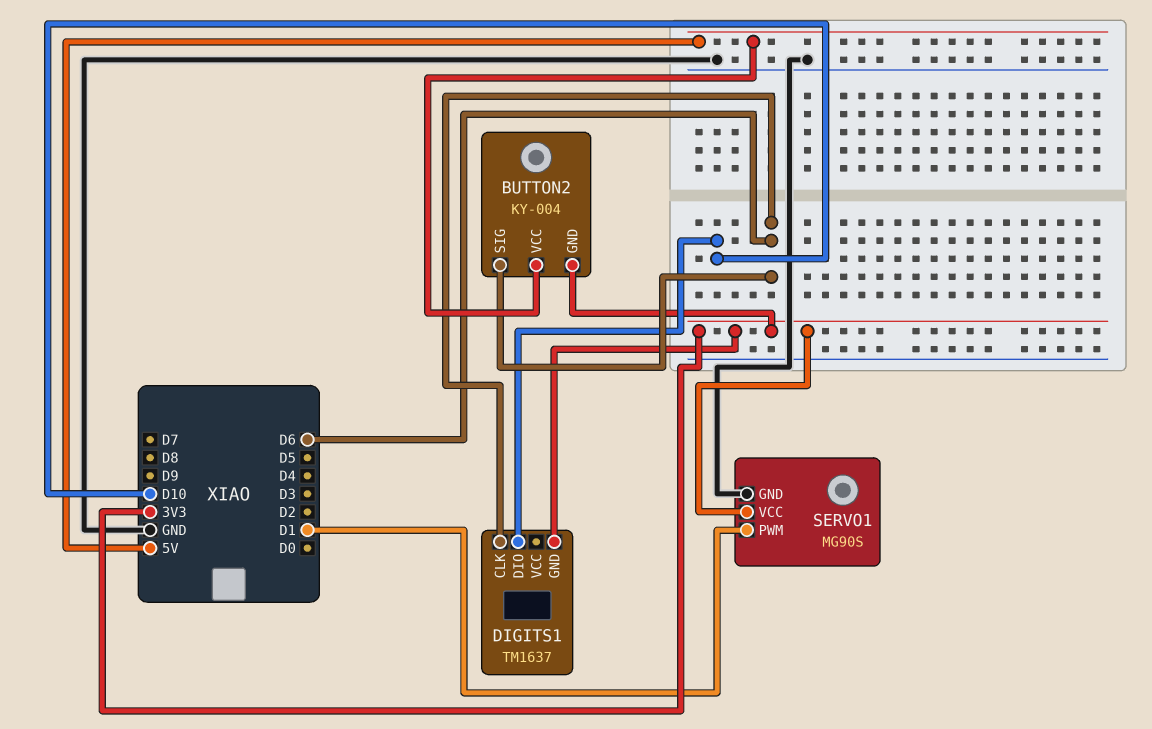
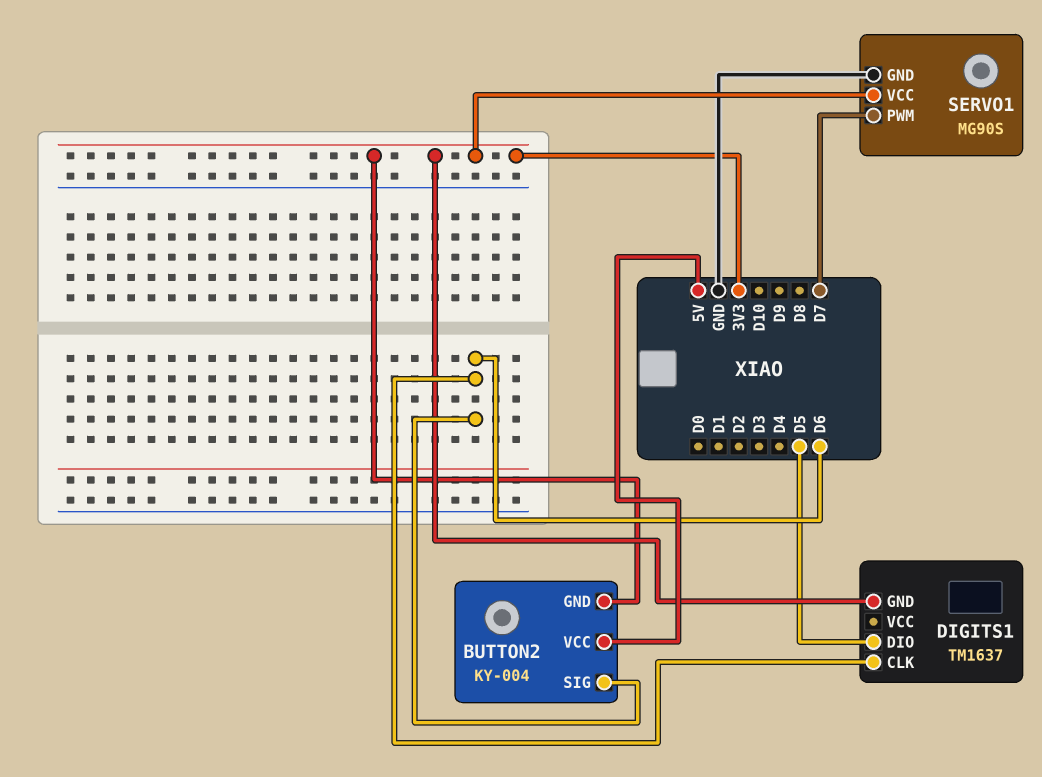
DIGITS1 pin DIO: D10 -> D5
SERVO1 pin PWM: D1 -> D7

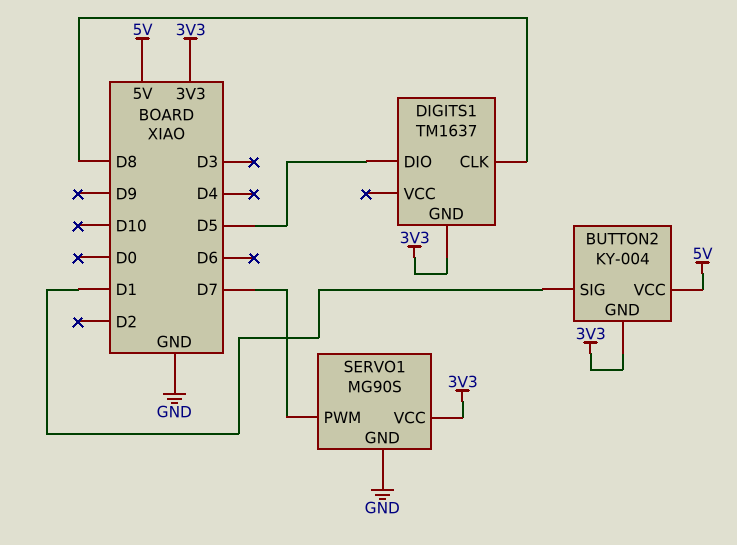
BUTTON2 pin SIG: D6 -> D1
DIGITS1 pin CLK: D6 -> D8

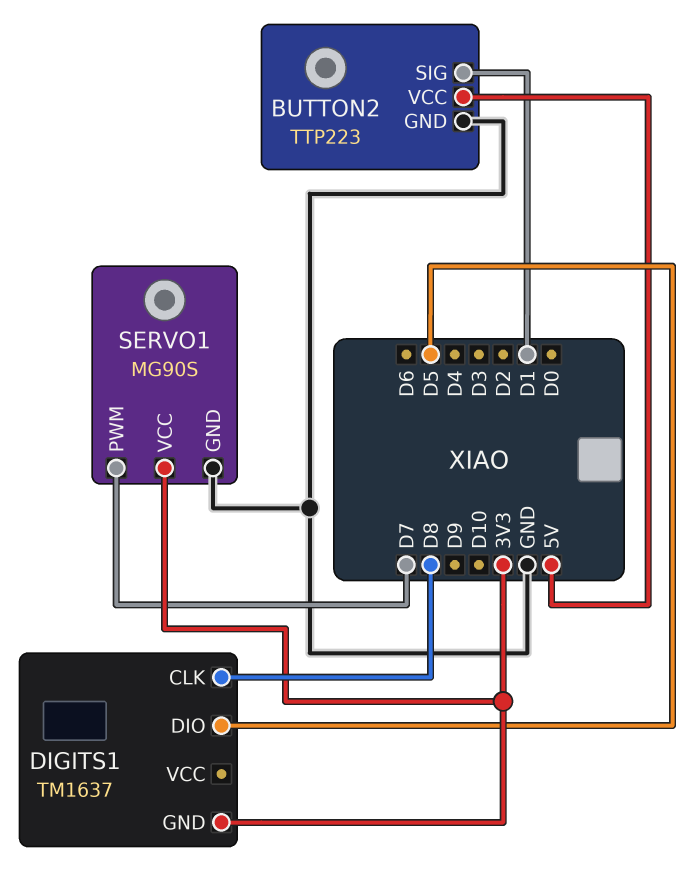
BUTTON2: KY-004 -> TTP223
BUTTON2 pin GND: 3V3 -> GND

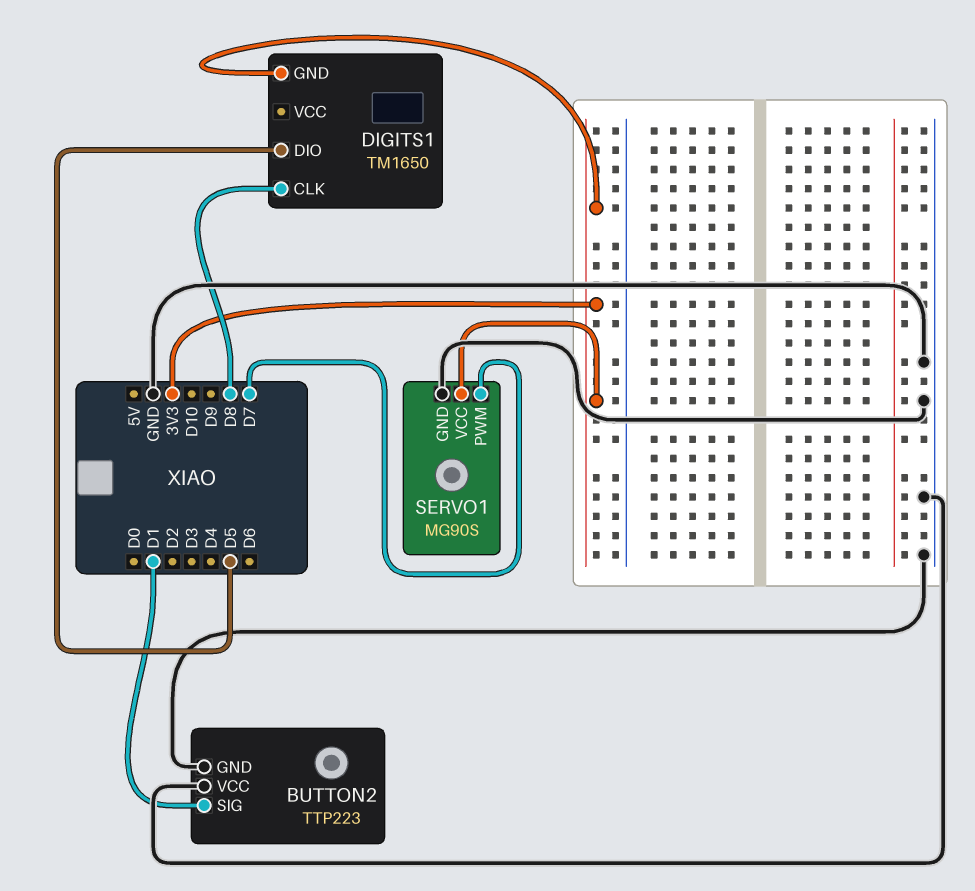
BUTTON2 pin VCC: 5V -> GND
DIGITS1: TM1637 -> TM1650

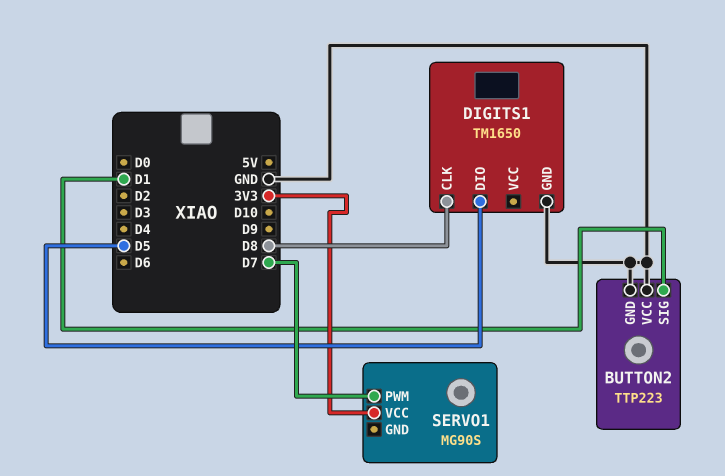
DIGITS1 pin GND: 3V3 -> GND
SERVO1 pin GND: GND -> none

